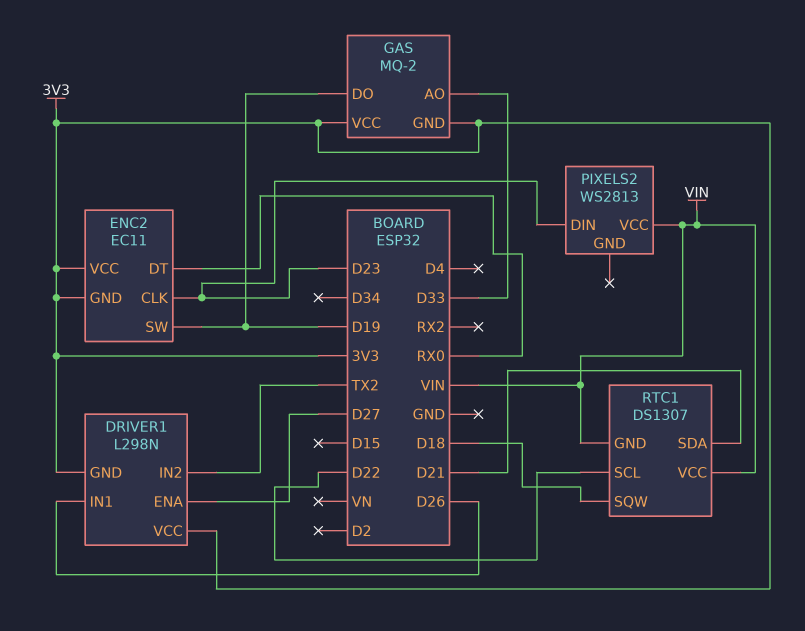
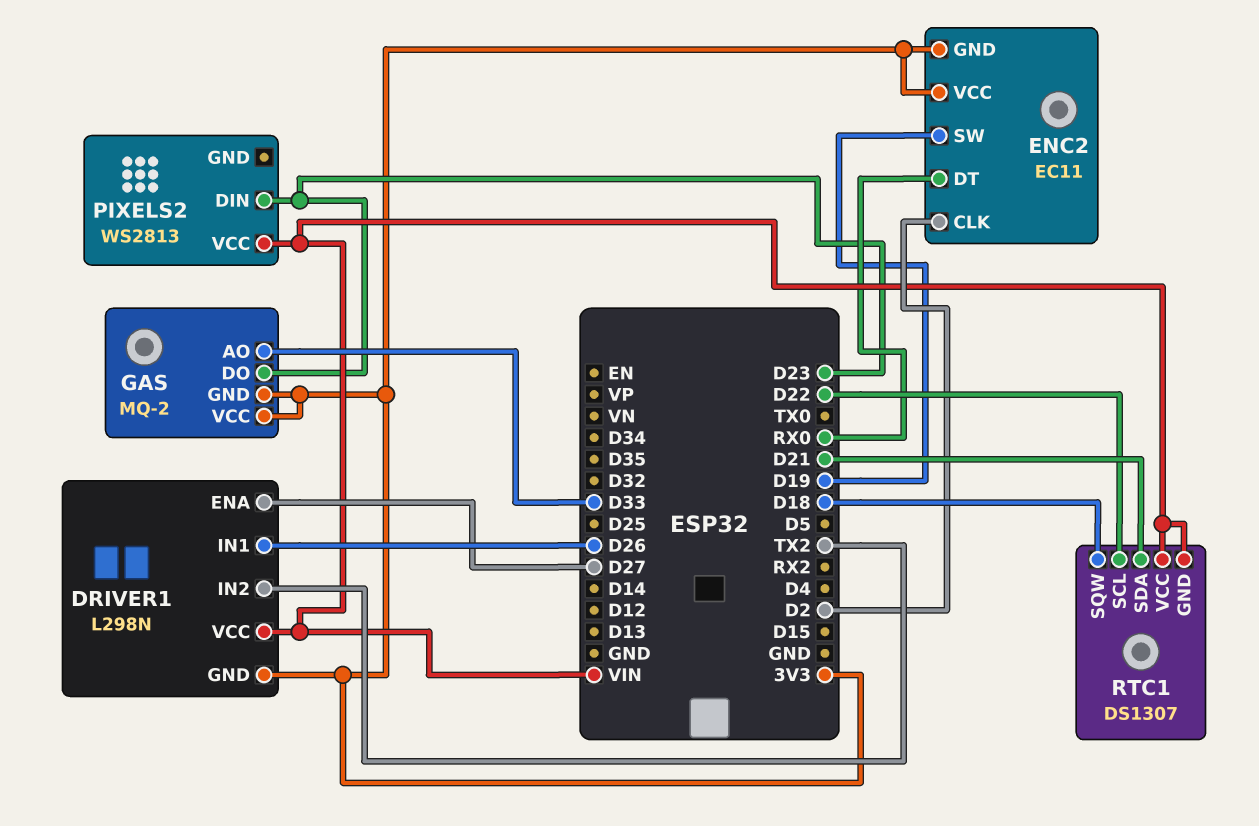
DRIVER1 pin VCC: 3V3 -> VIN
ENC2 pin CLK: D23 -> D2
GAS pin DO: D19 -> D23

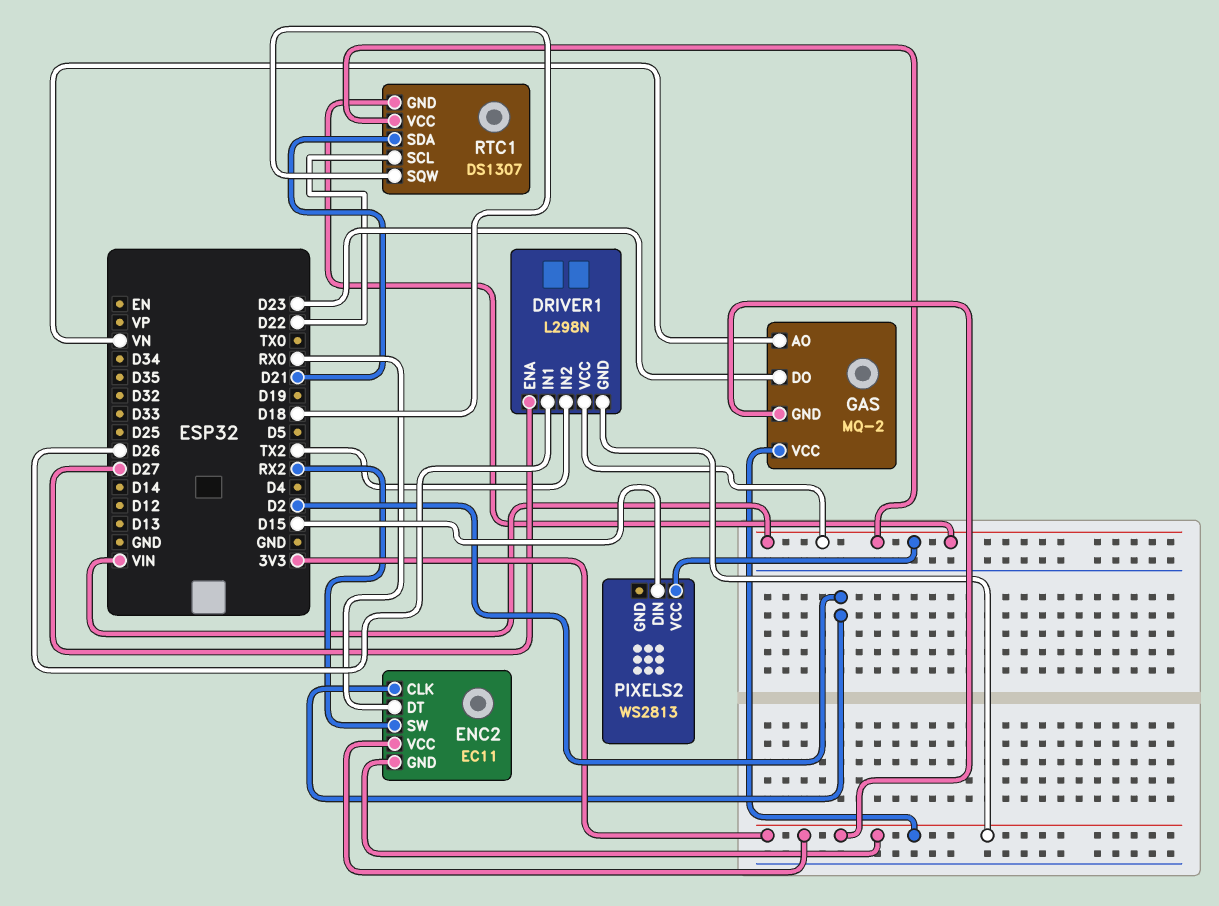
ENC2 pin SW: D19 -> RX2
GAS pin AO: D33 -> VN
PIXELS2 pin DIN: D23 -> D15

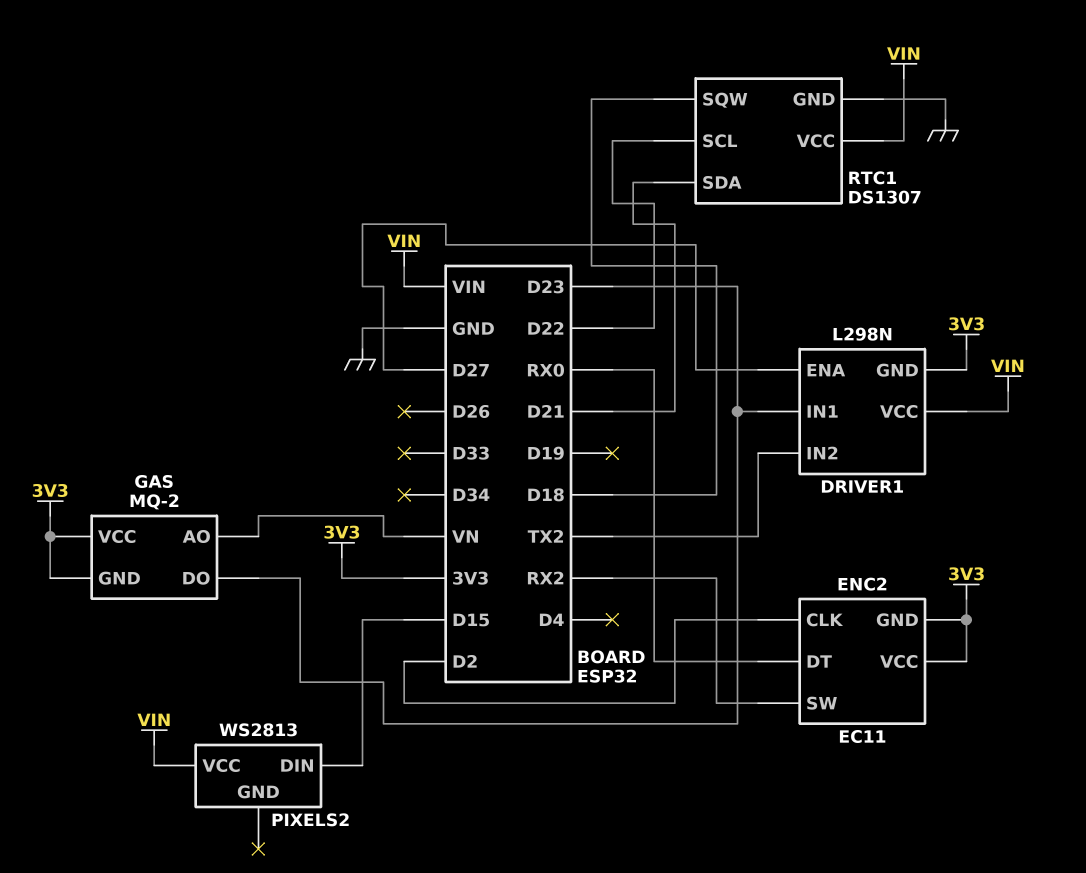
DRIVER1 pin IN1: D26 -> D23
RTC1 pin GND: VIN -> GND

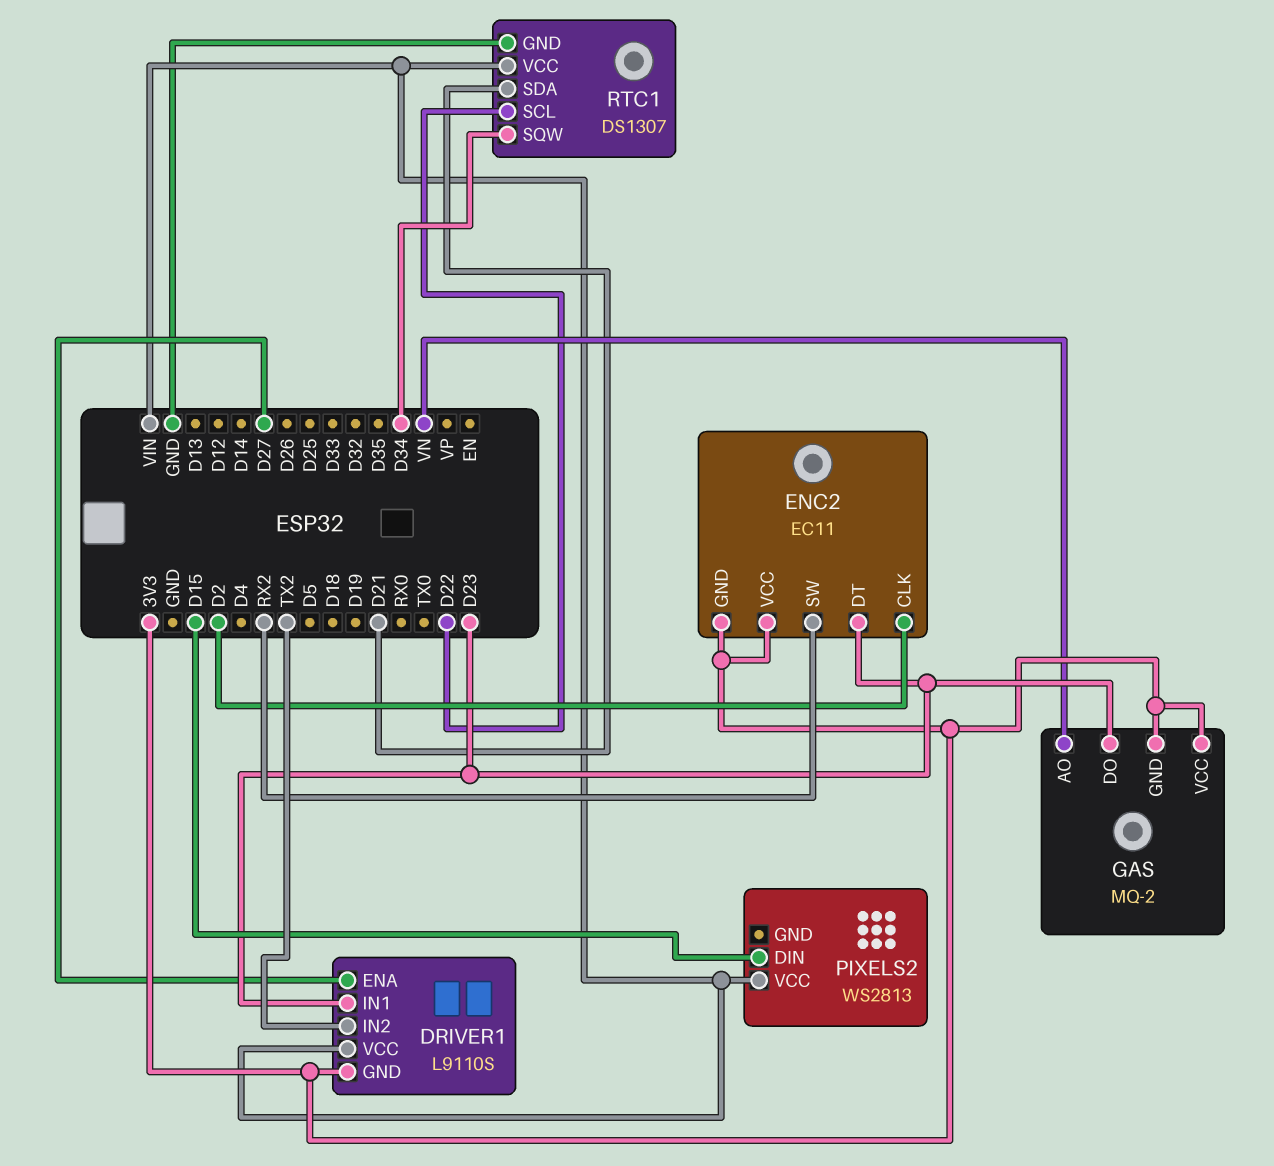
DRIVER1: L298N -> L9110S
ENC2 pin DT: RX0 -> D23
RTC1 pin SQW: D18 -> D34

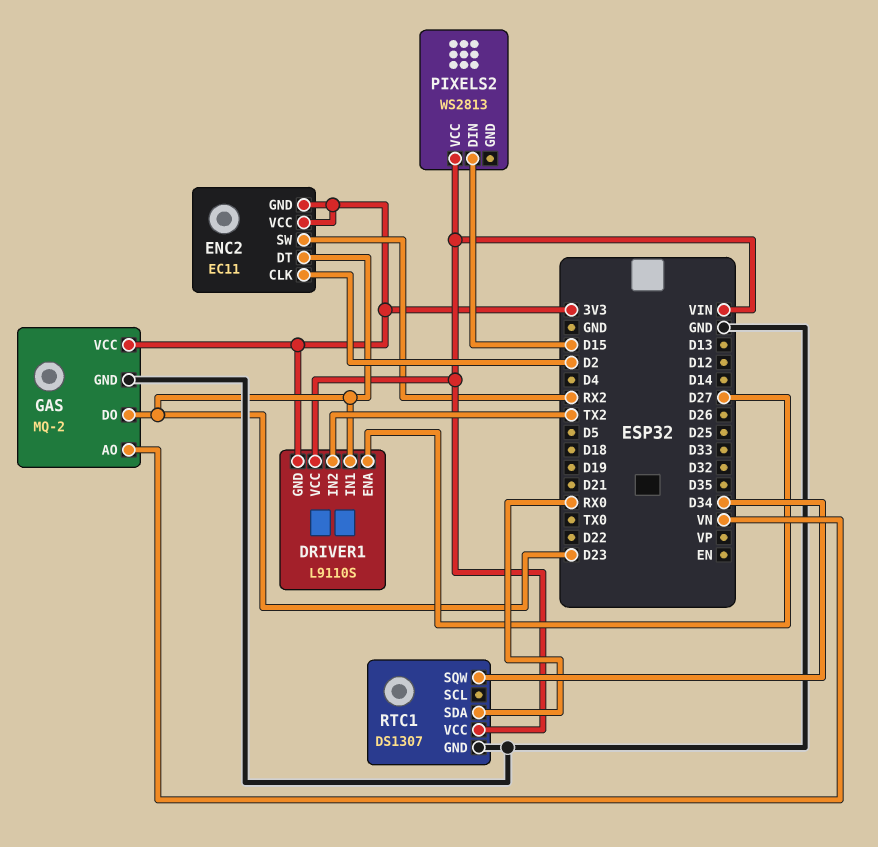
GAS pin GND: 3V3 -> GND
RTC1 pin SCL: D22 -> none
RTC1 pin SDA: D21 -> RX0

